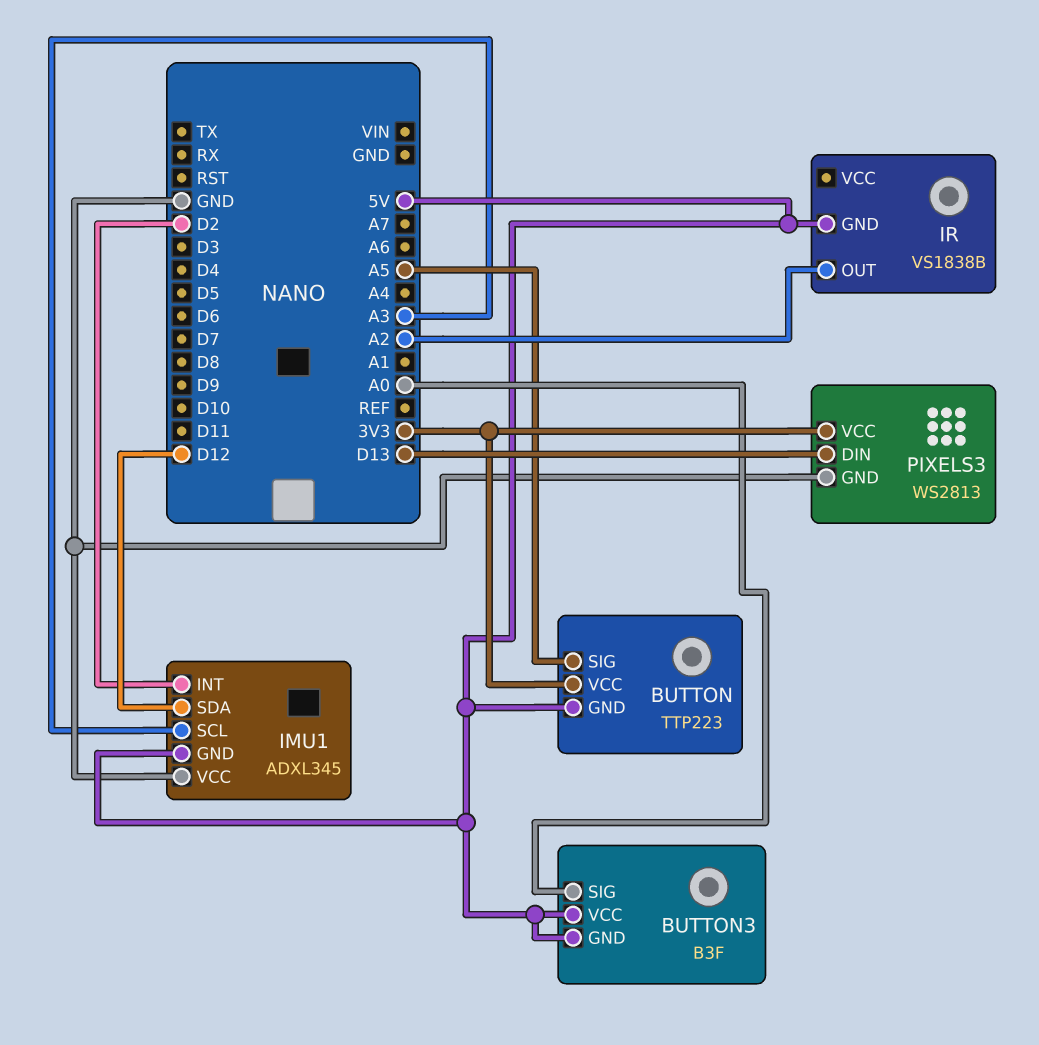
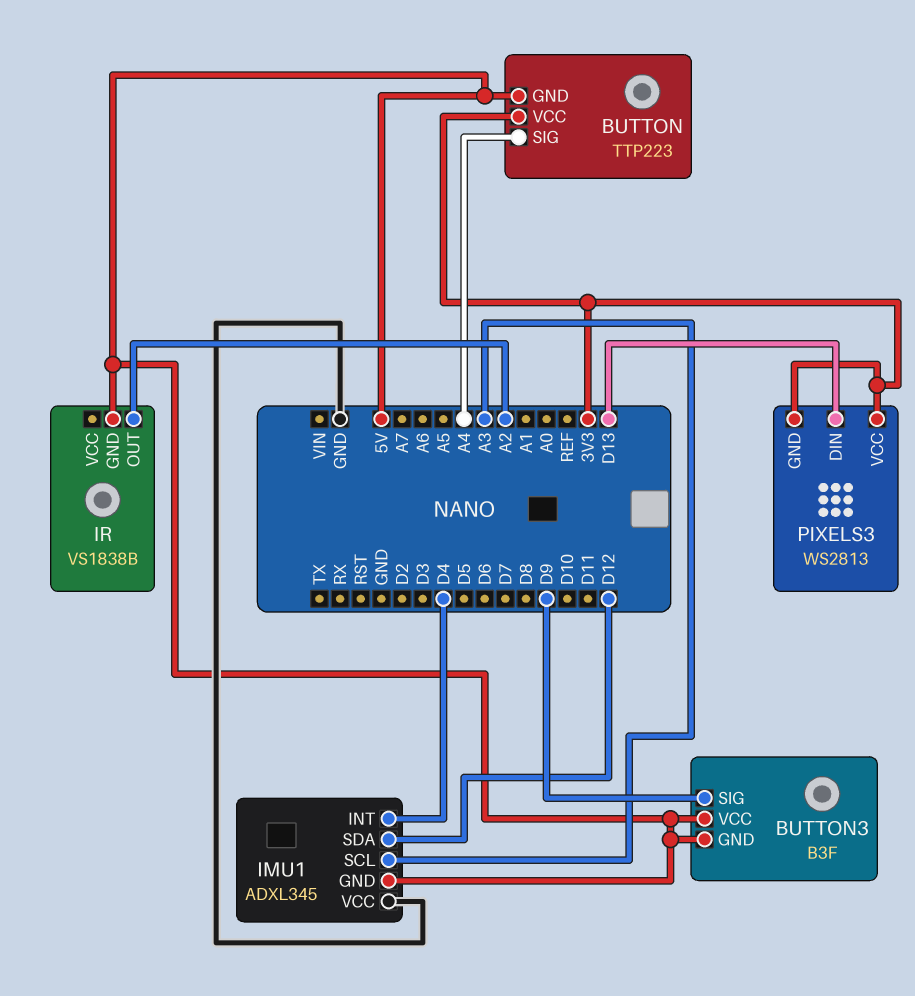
BUTTON pin SIG: A5 -> A4
BUTTON3 pin SIG: A0 -> D9
IMU1 pin INT: D2 -> D4
PIXELS3 pin GND: GND -> 3V3

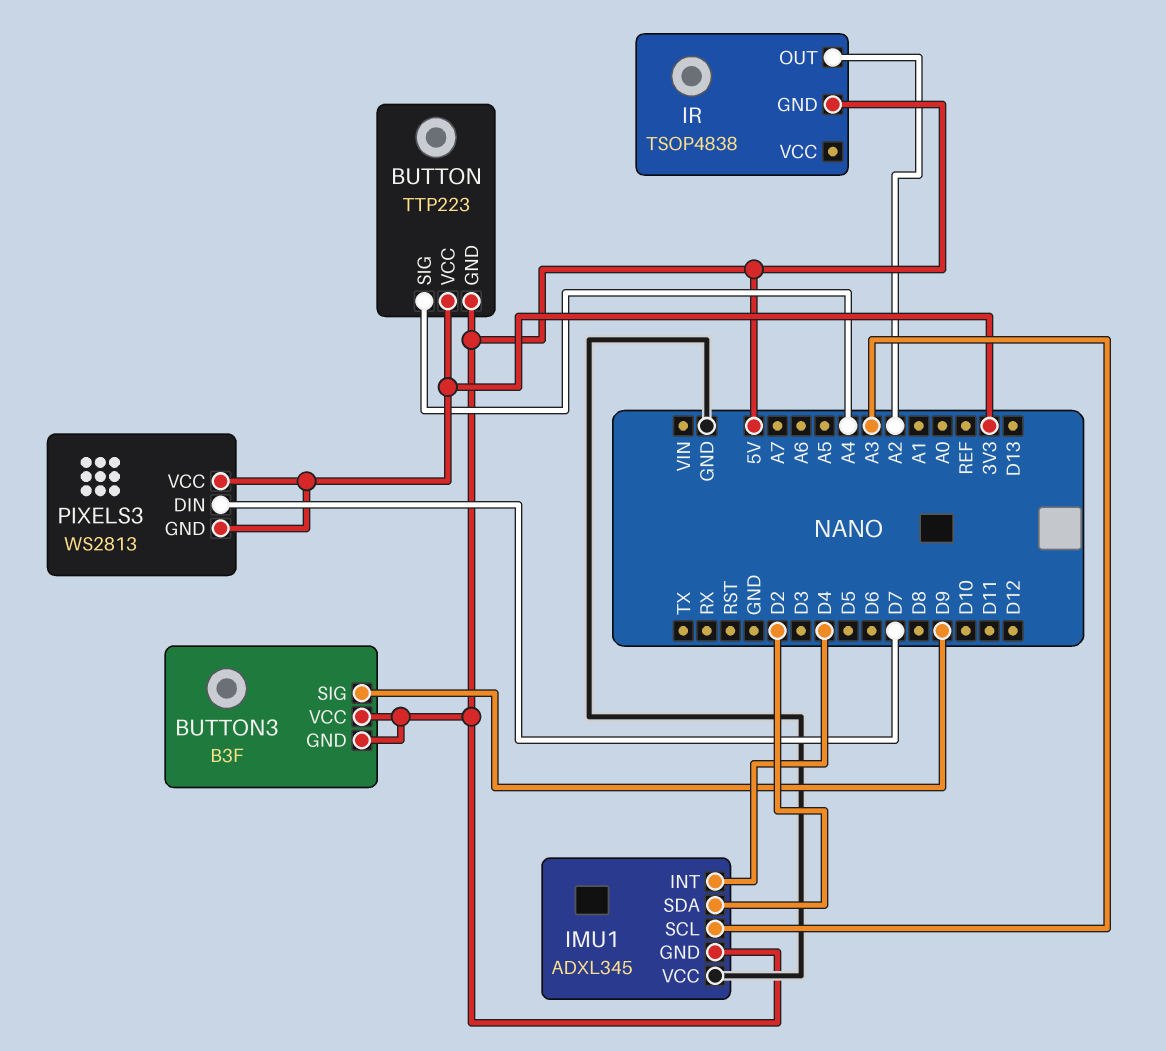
IMU1 pin SDA: D12 -> D2
IR: VS1838B -> TSOP4838
PIXELS3 pin DIN: D13 -> D7

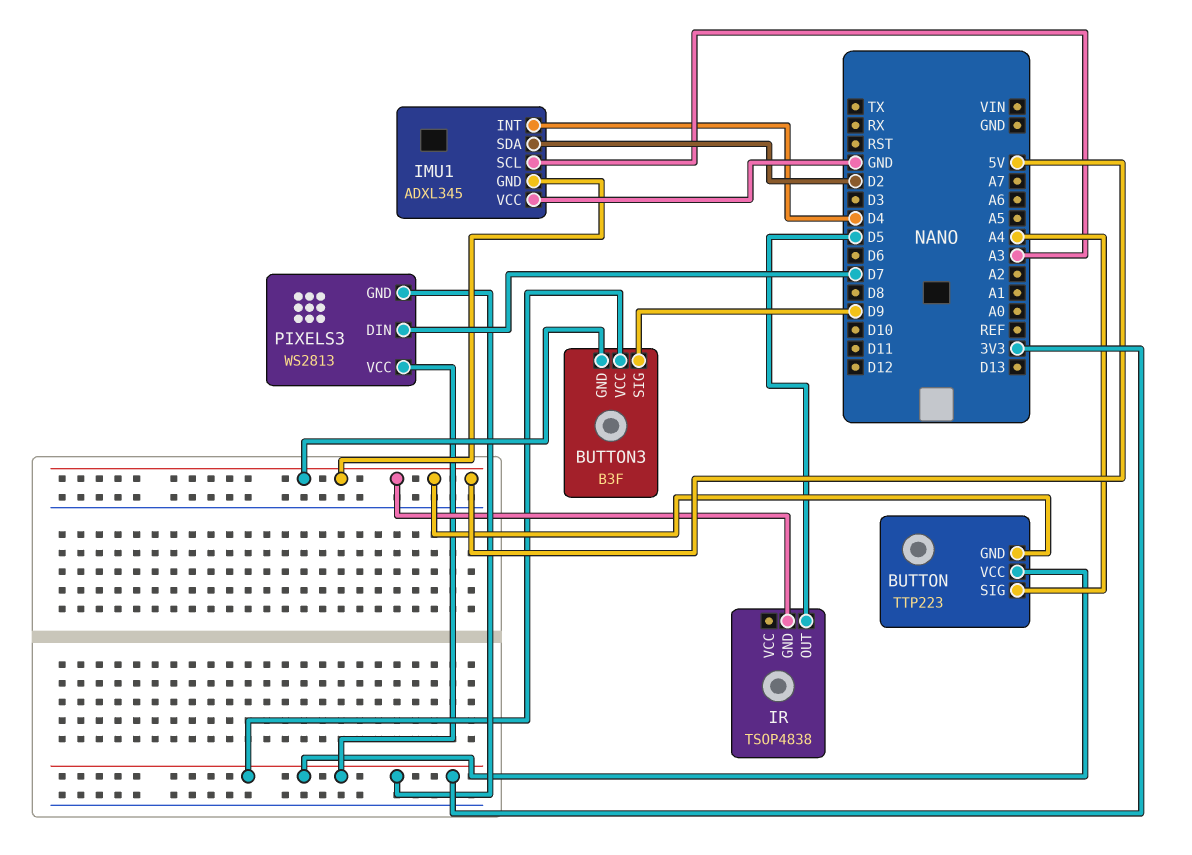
BUTTON3 pin VCC: 5V -> 3V3
IR pin OUT: A2 -> D5

